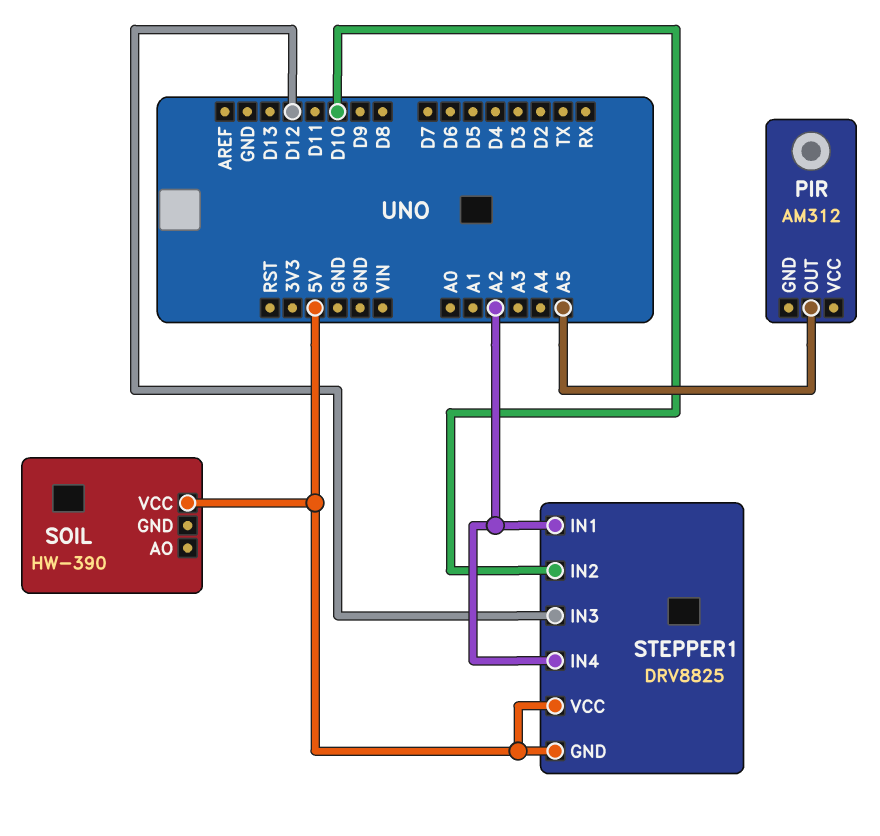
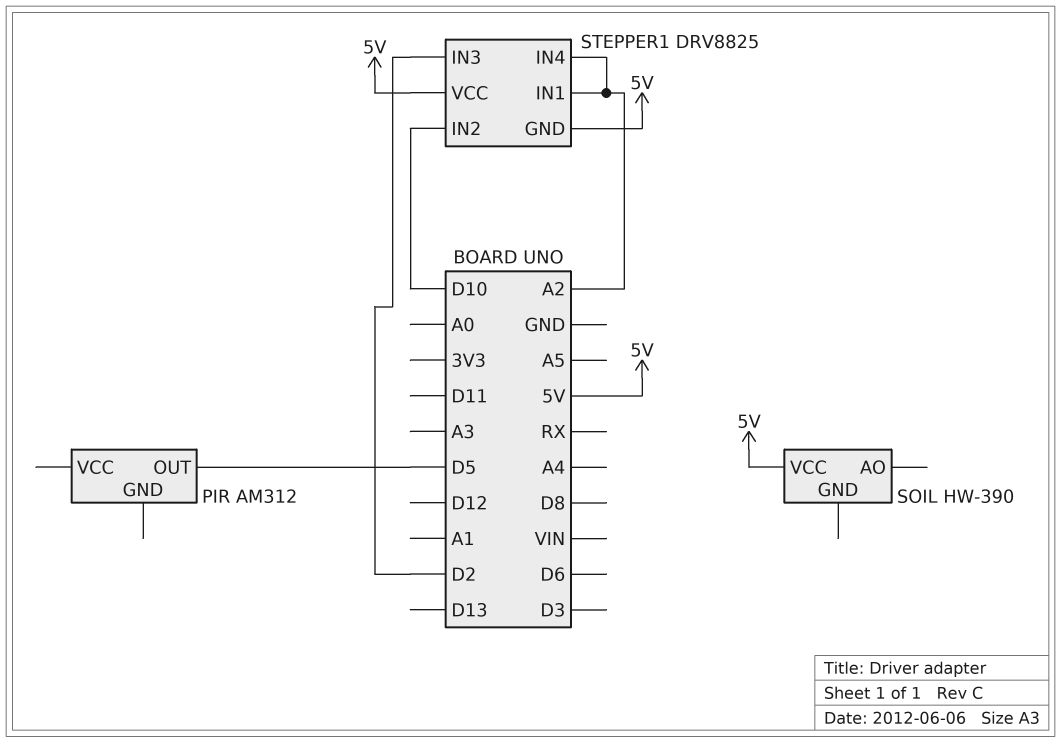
PIR pin OUT: A5 -> D5
STEPPER1 pin IN3: D12 -> D2

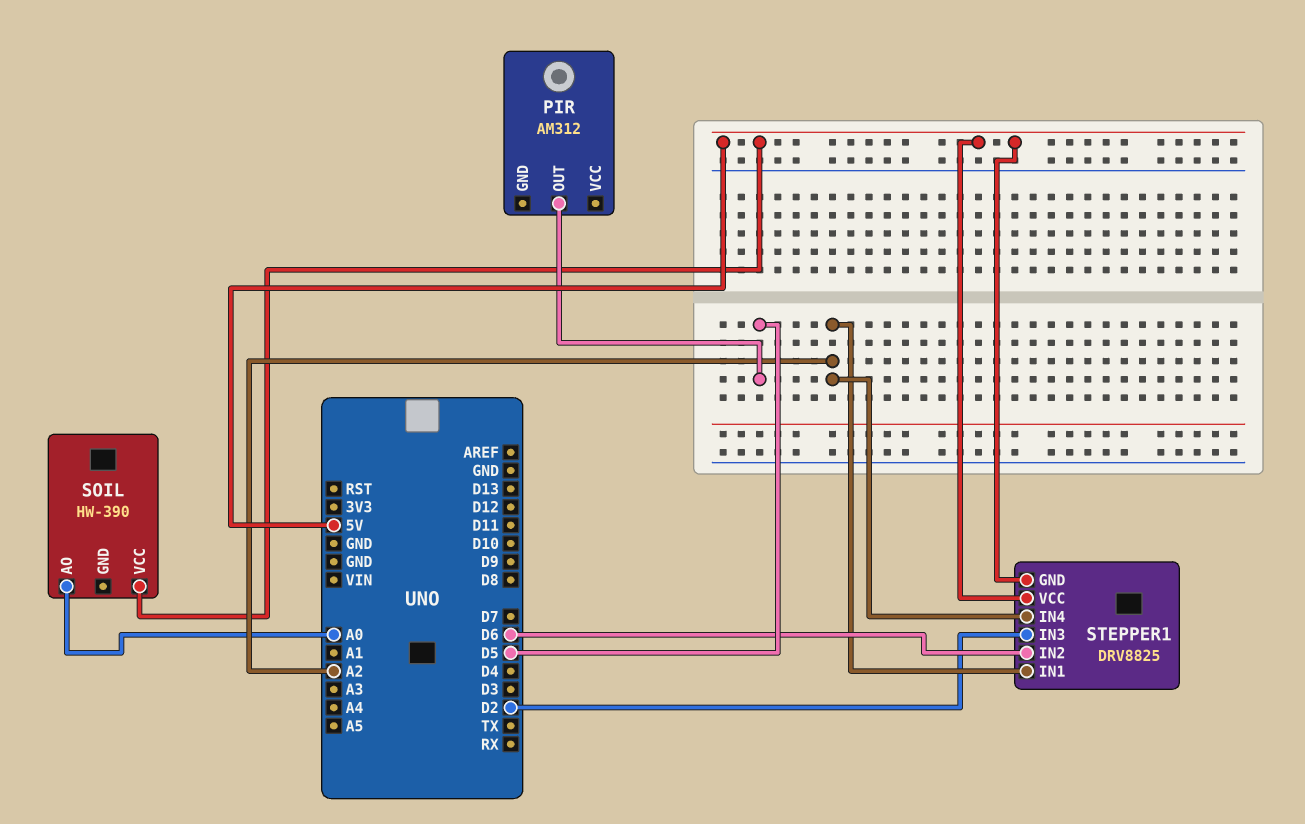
SOIL pin AO: none -> A0
STEPPER1 pin IN2: D10 -> D6

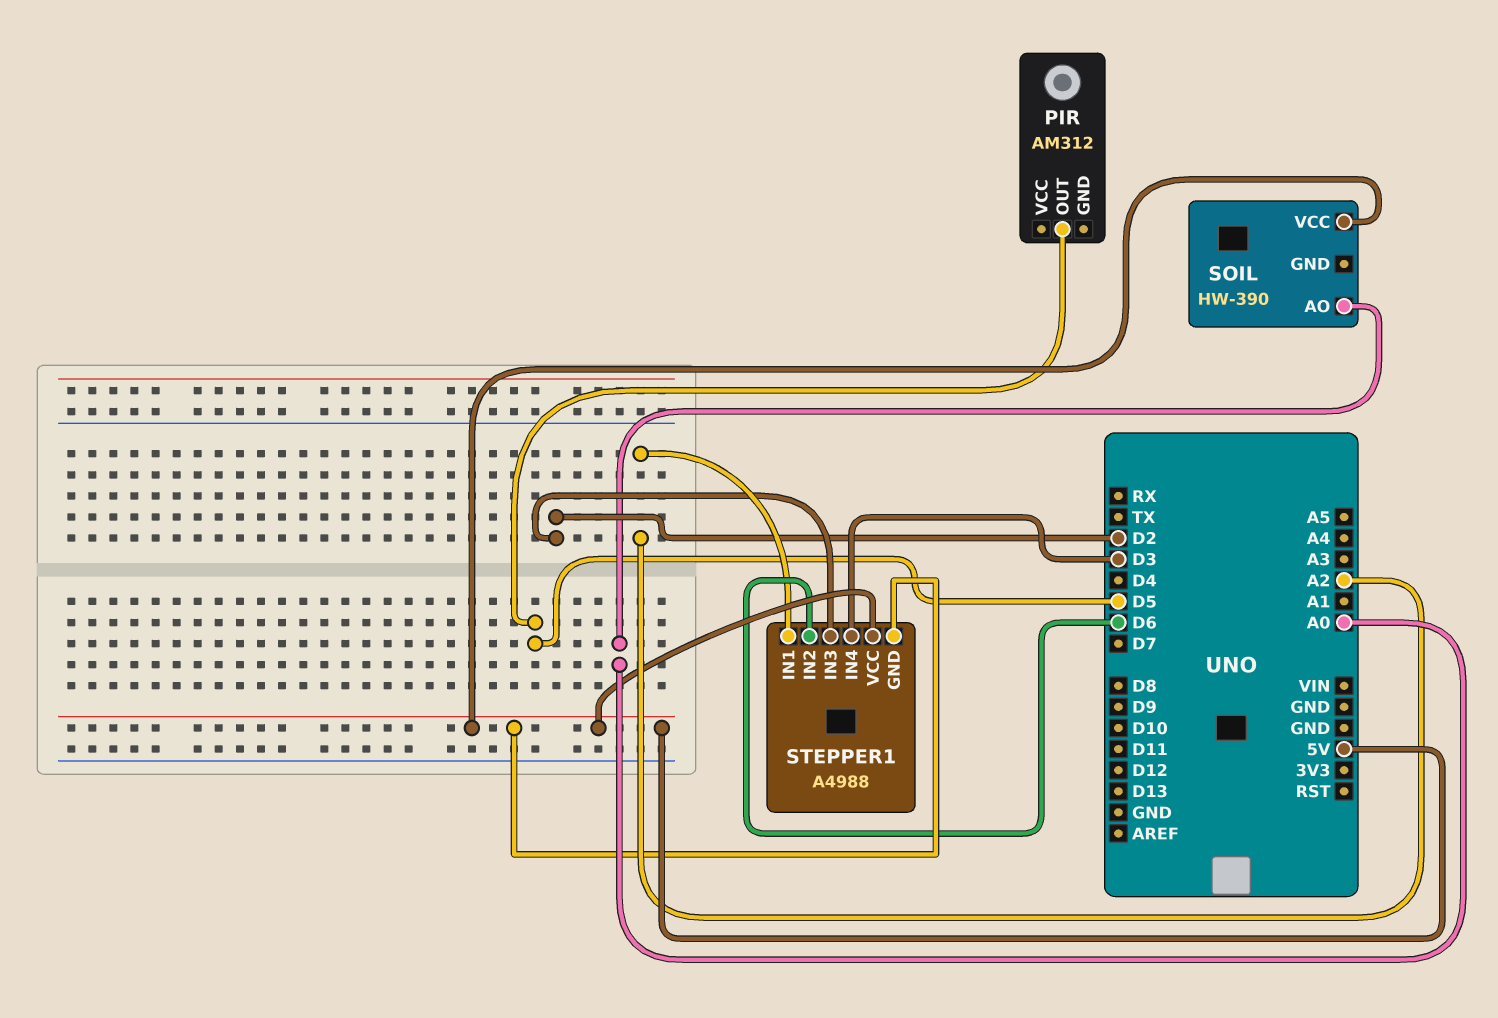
STEPPER1: DRV8825 -> A4988
STEPPER1 pin IN4: A2 -> D3

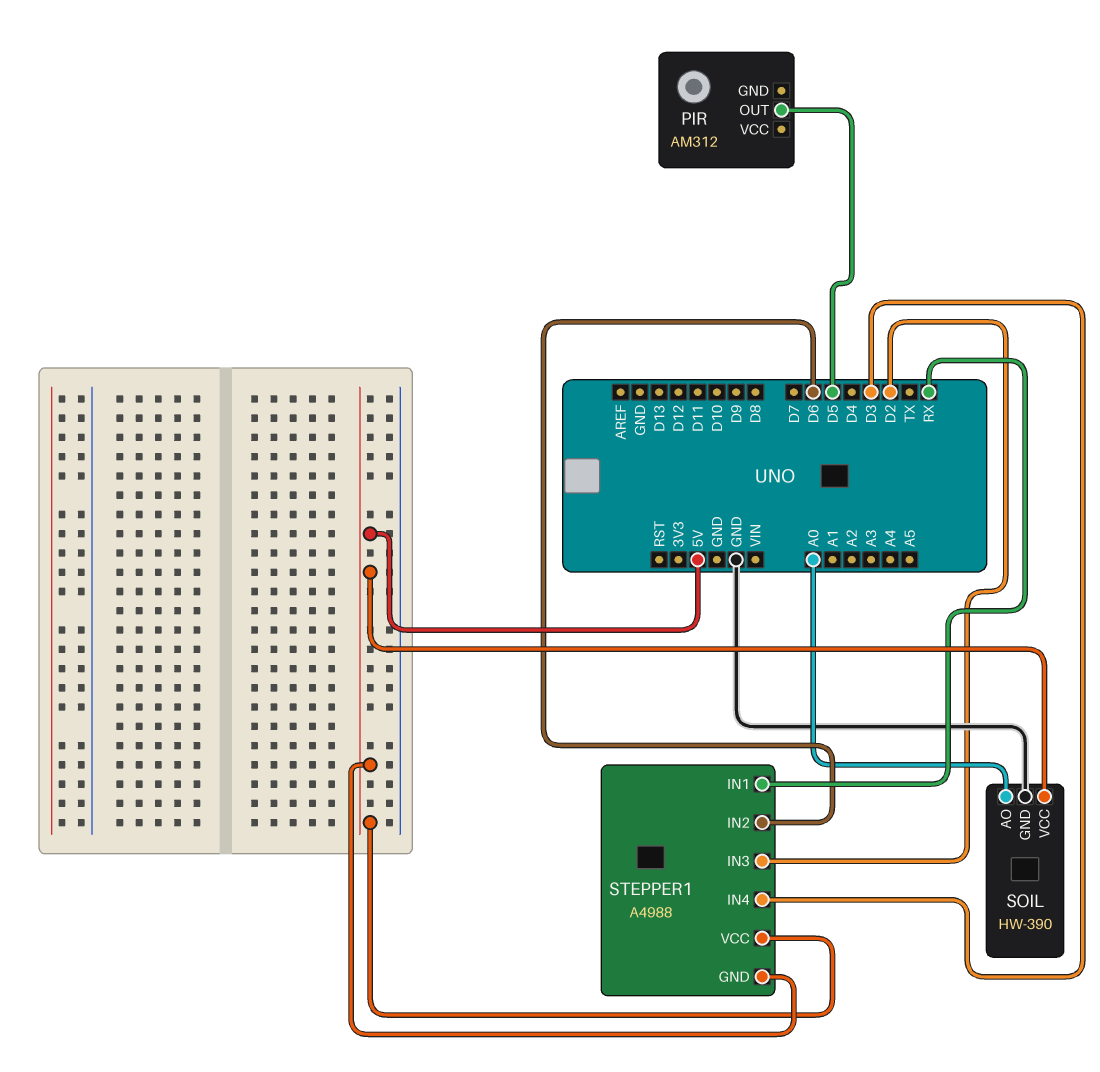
SOIL pin GND: none -> GND
STEPPER1 pin IN1: A2 -> RX

